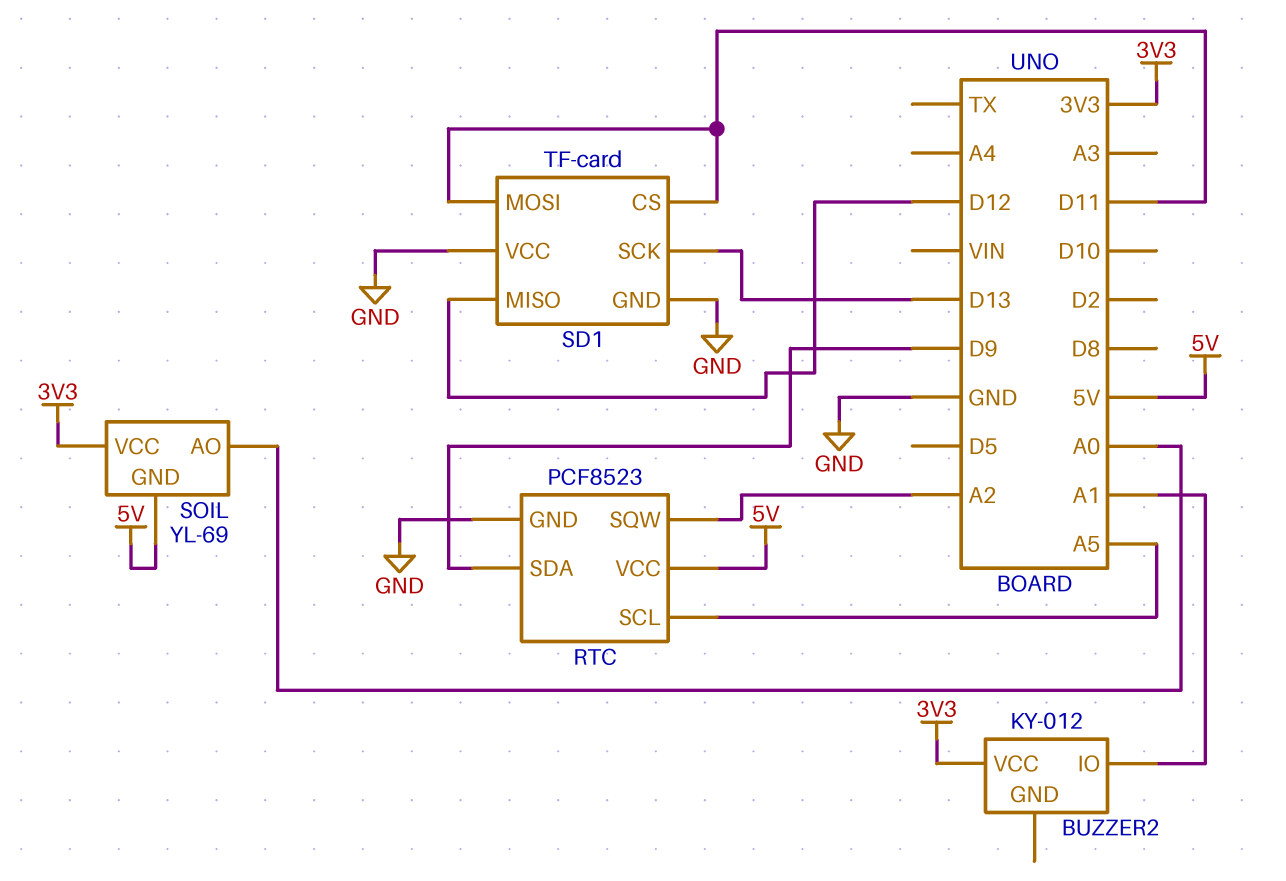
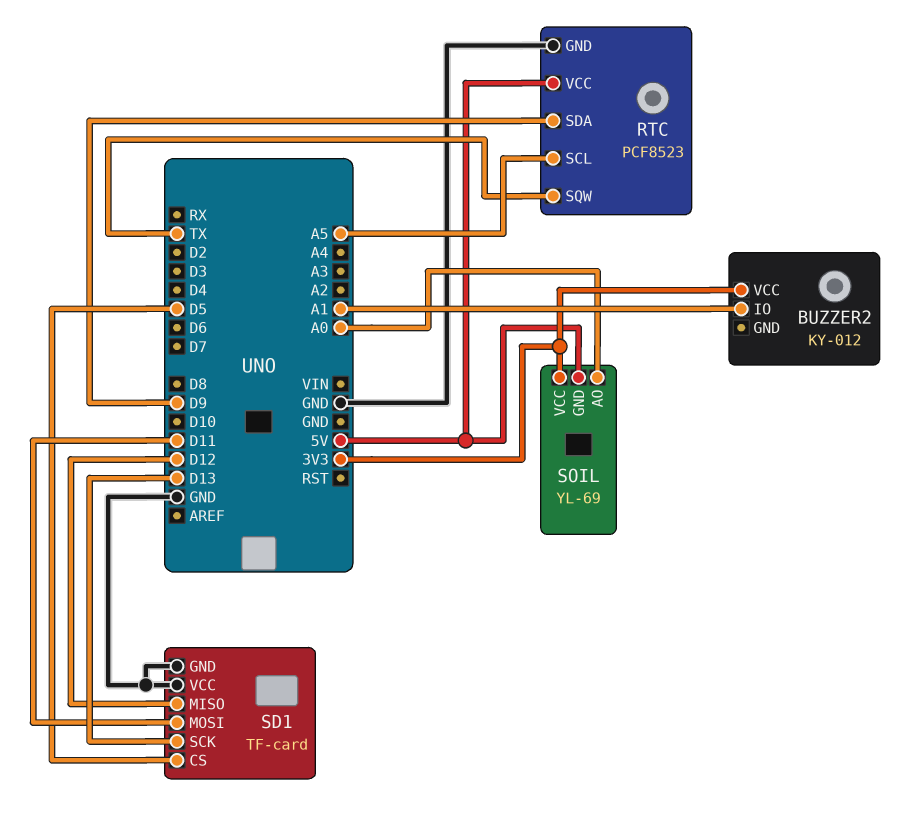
RTC pin SQW: A2 -> TX
SD1 pin CS: D11 -> D5

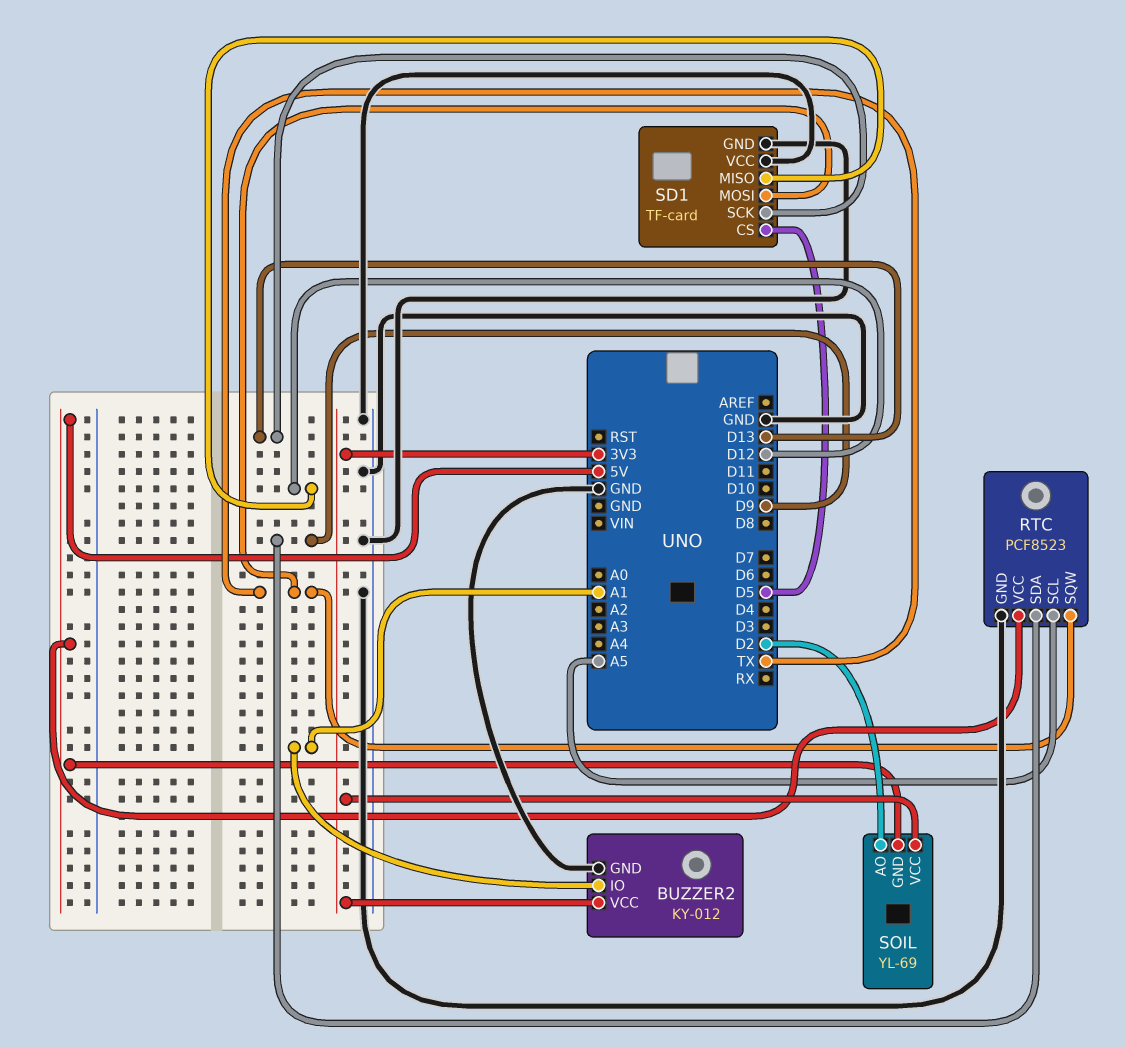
BUZZER2 pin GND: none -> GND
SD1 pin MOSI: D11 -> TX
SOIL pin AO: A0 -> D2

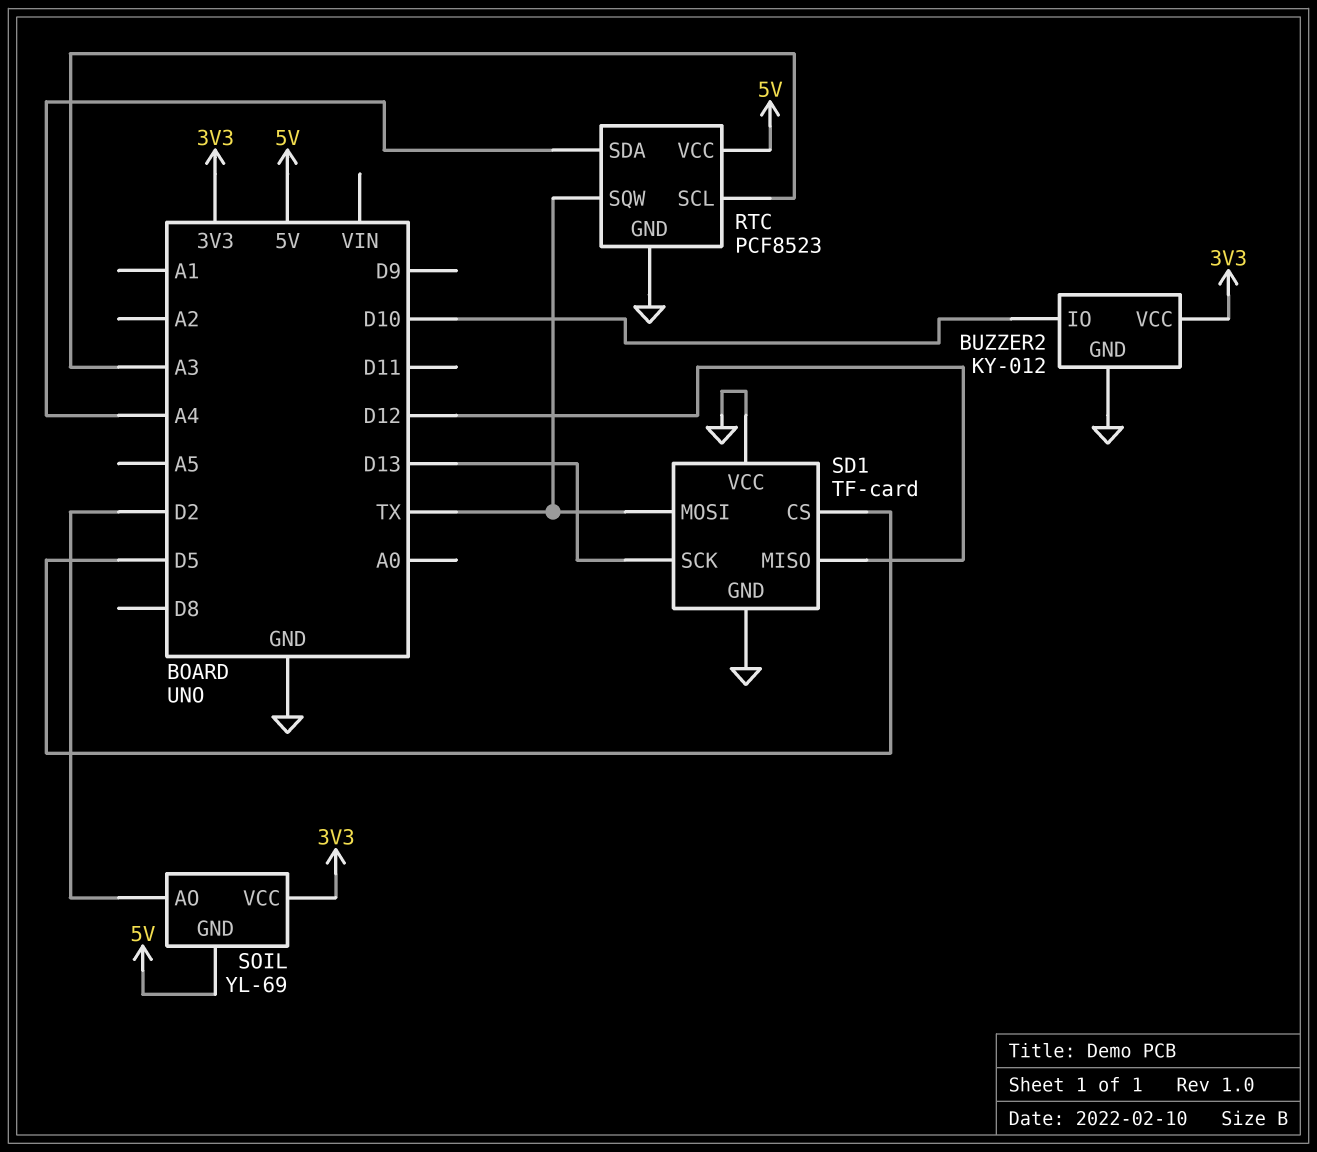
BUZZER2 pin IO: A1 -> D10
RTC pin SCL: A5 -> A3
RTC pin SDA: D9 -> A4

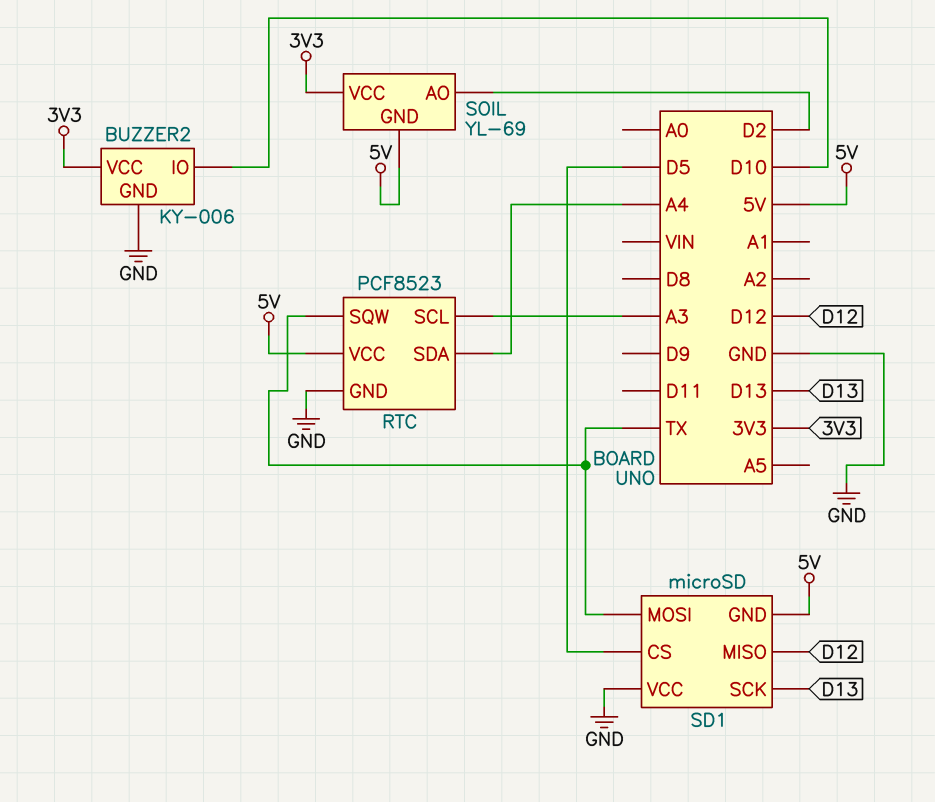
BUZZER2: KY-012 -> KY-006
SD1: TF-card -> microSD
SD1 pin GND: GND -> 5V

